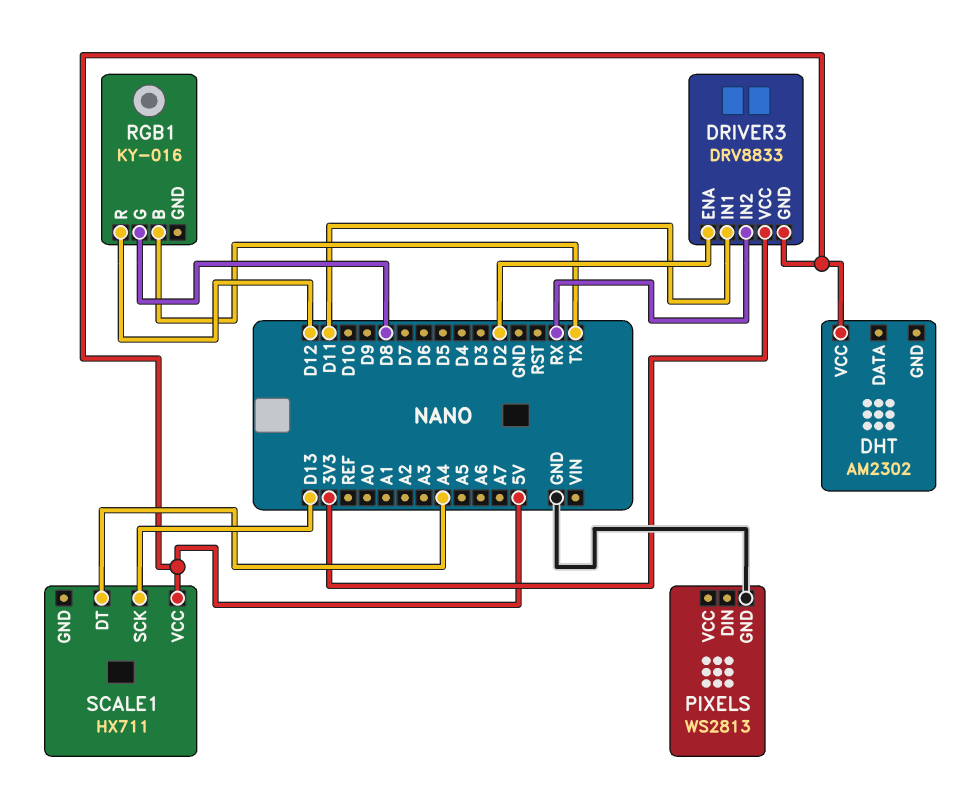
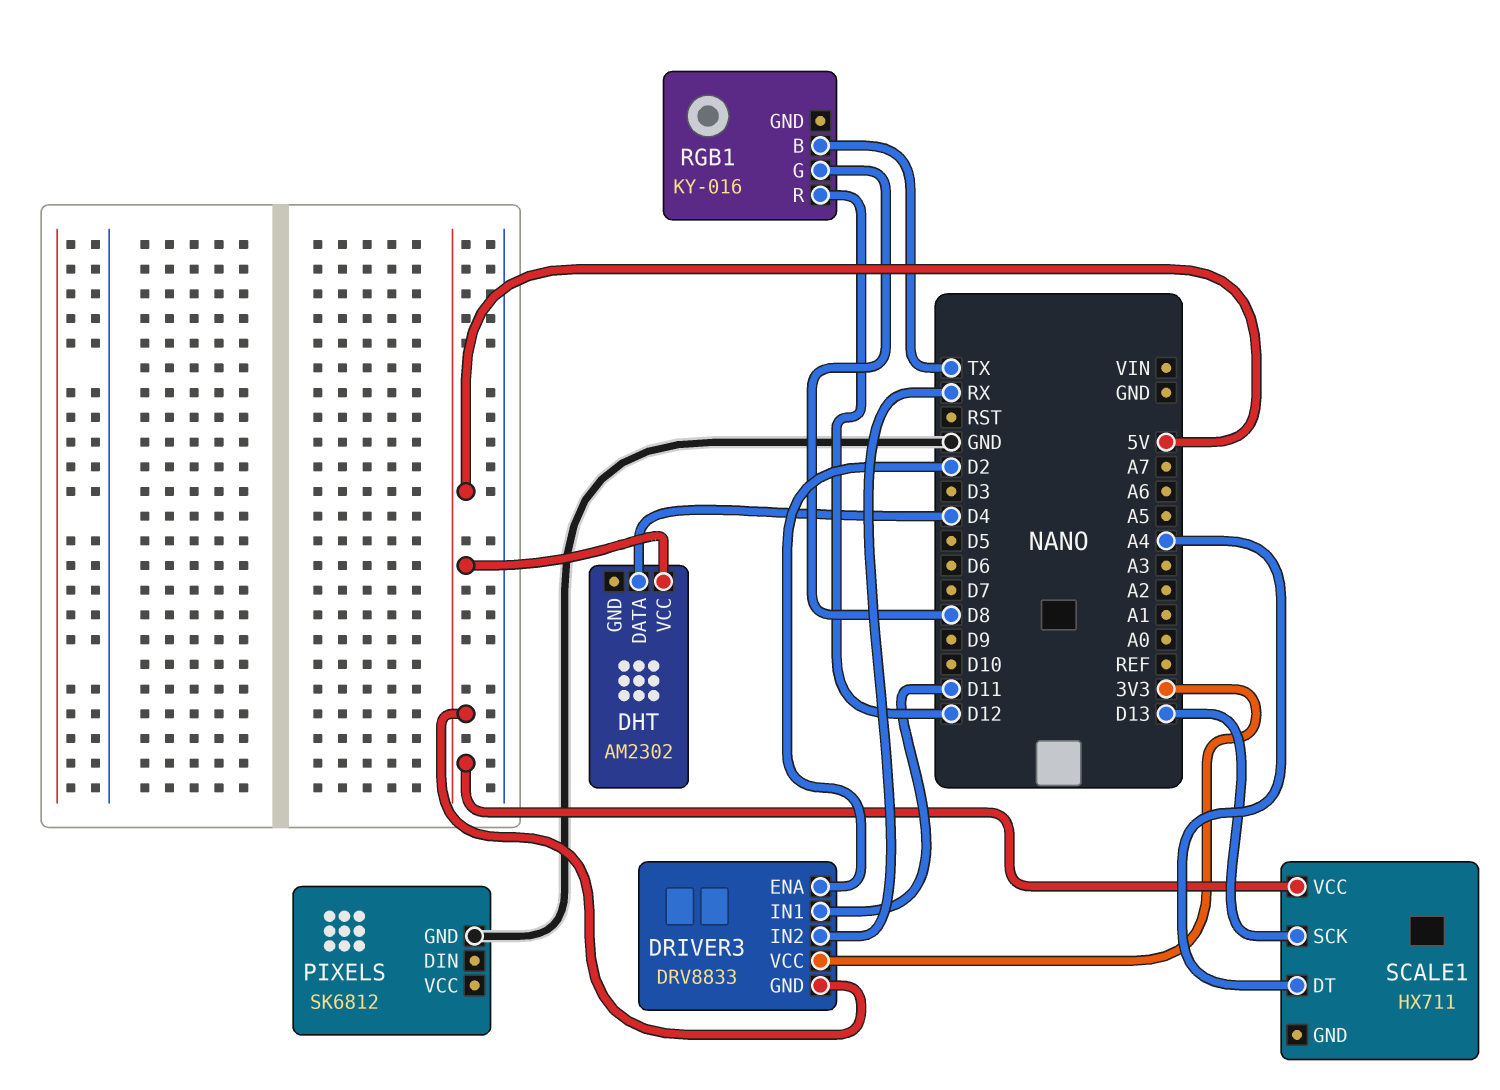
DHT pin DATA: none -> D4
PIXELS: WS2813 -> SK6812

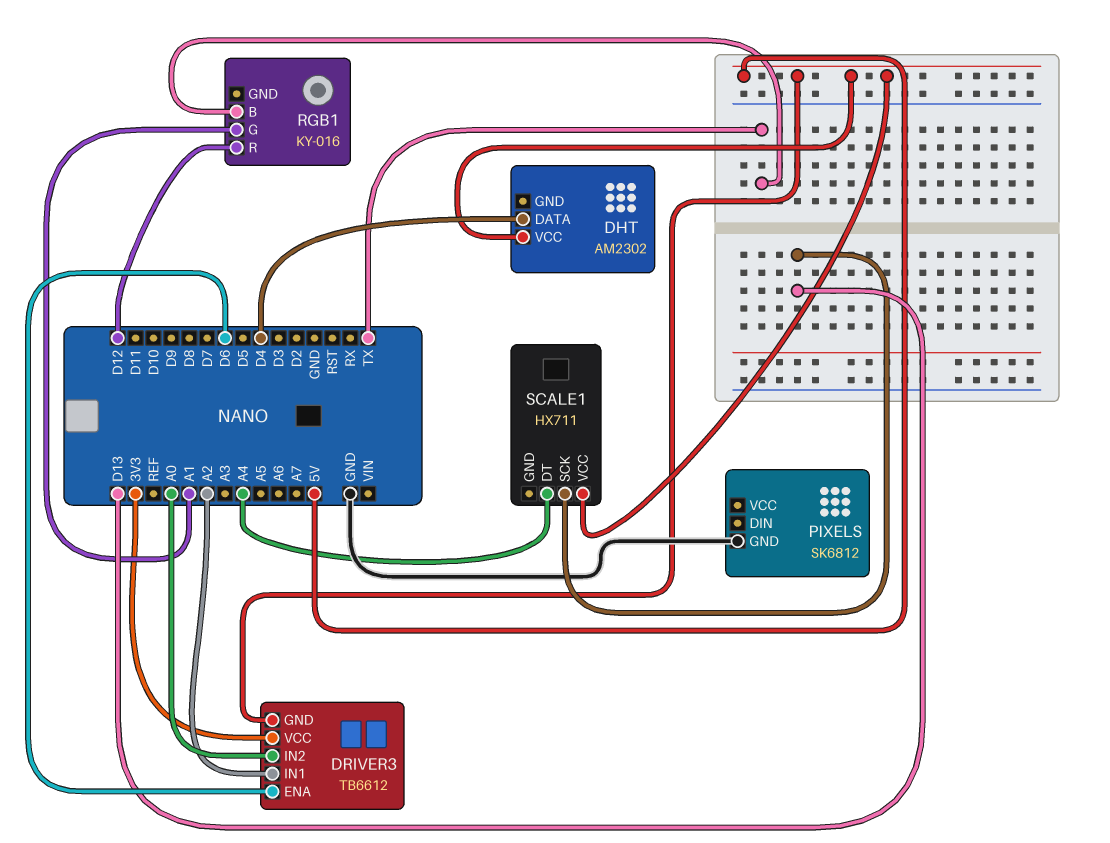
DRIVER3: DRV8833 -> TB6612
DRIVER3 pin ENA: D2 -> D6
DRIVER3 pin IN1: D11 -> A2
DRIVER3 pin IN2: RX -> A0
RGB1 pin G: D8 -> A1

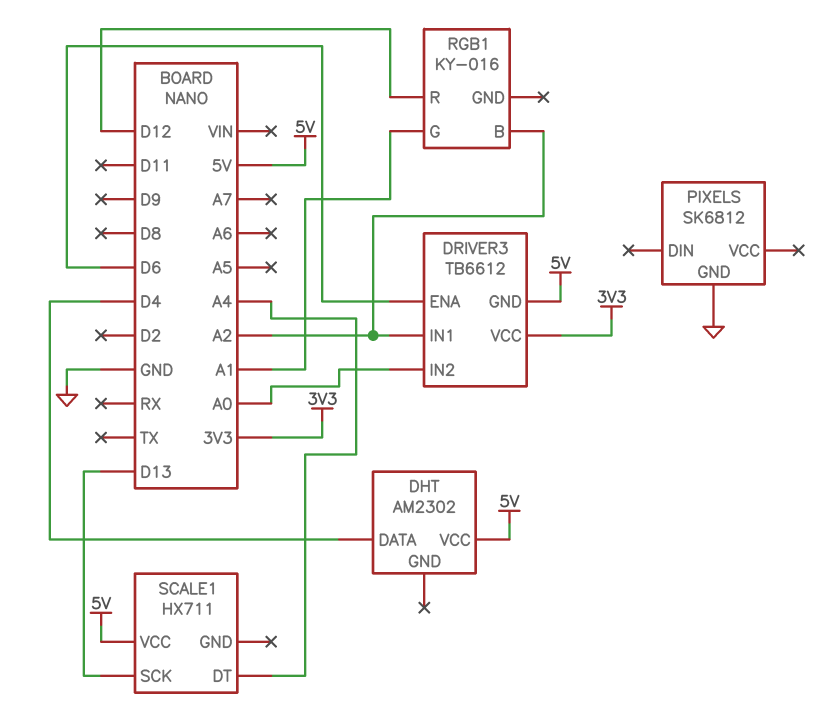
RGB1 pin B: TX -> A2

